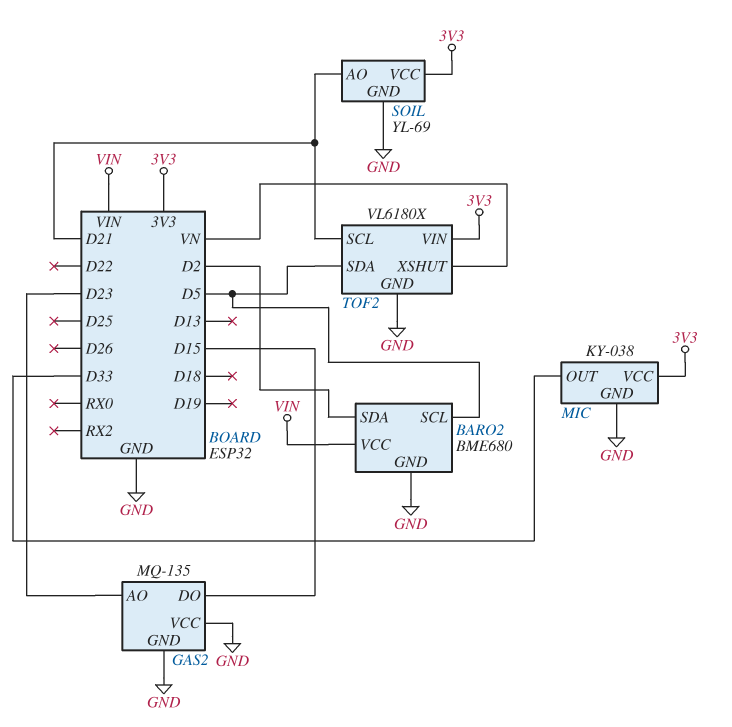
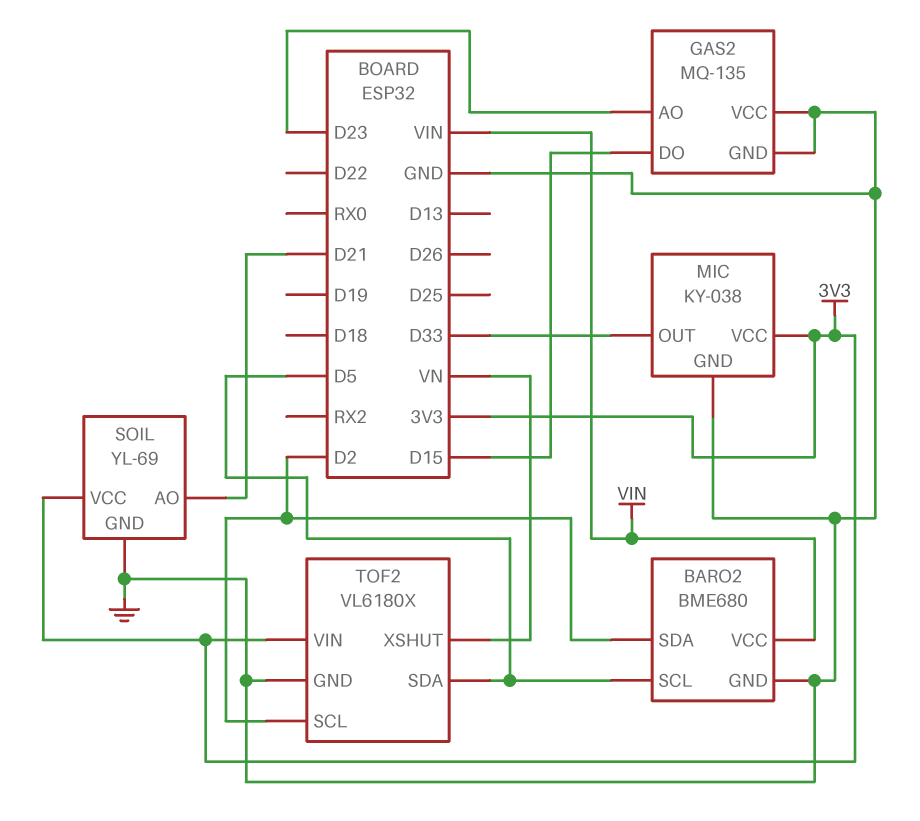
TOF2 pin SCL: D21 -> D2

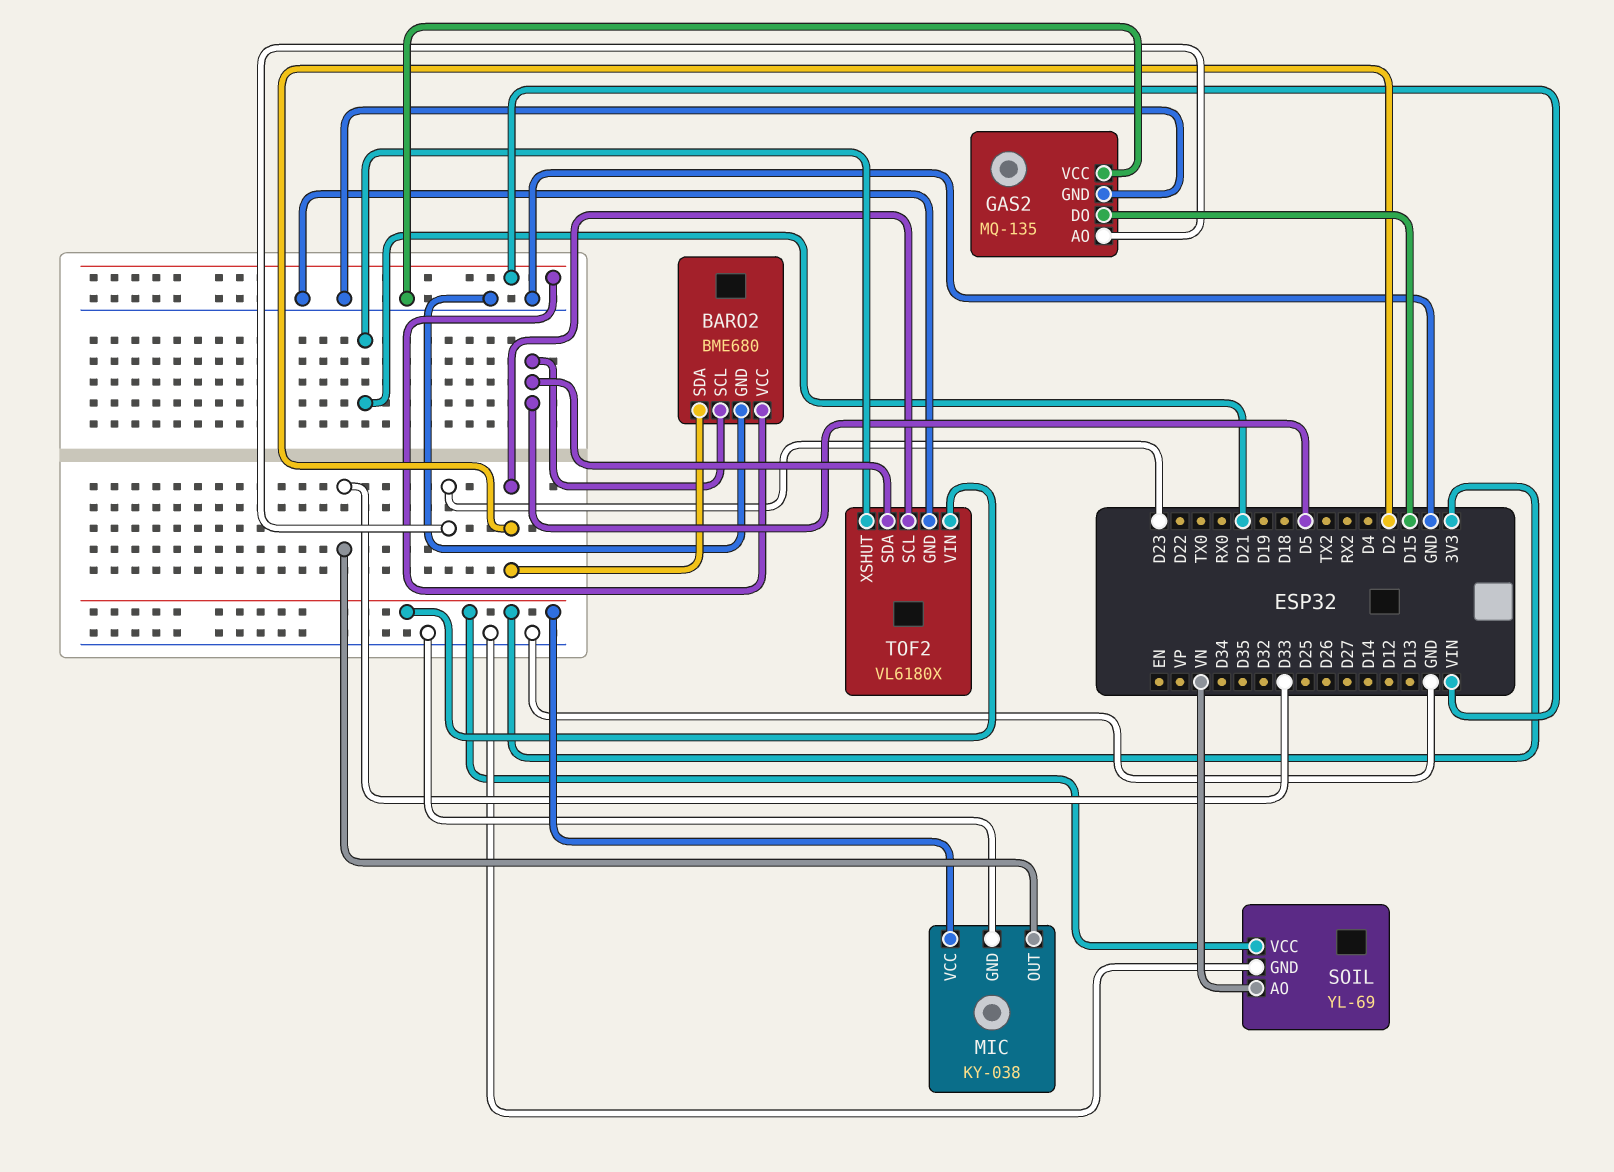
SOIL pin AO: D21 -> VN
TOF2 pin XSHUT: VN -> D21

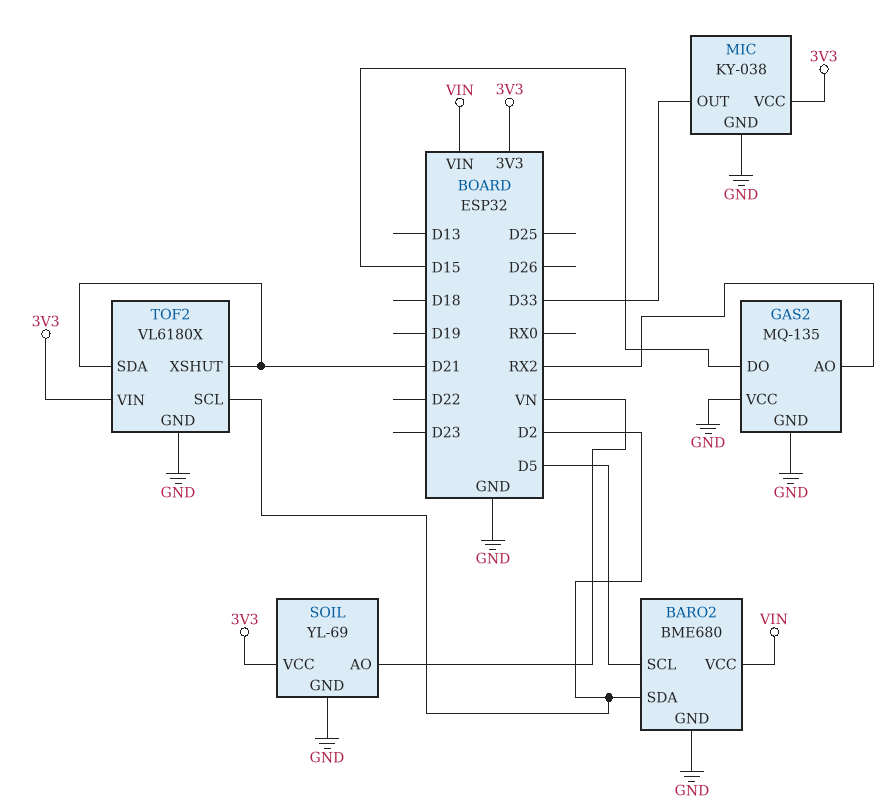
GAS2 pin AO: D23 -> RX2
TOF2 pin SDA: D5 -> D21

